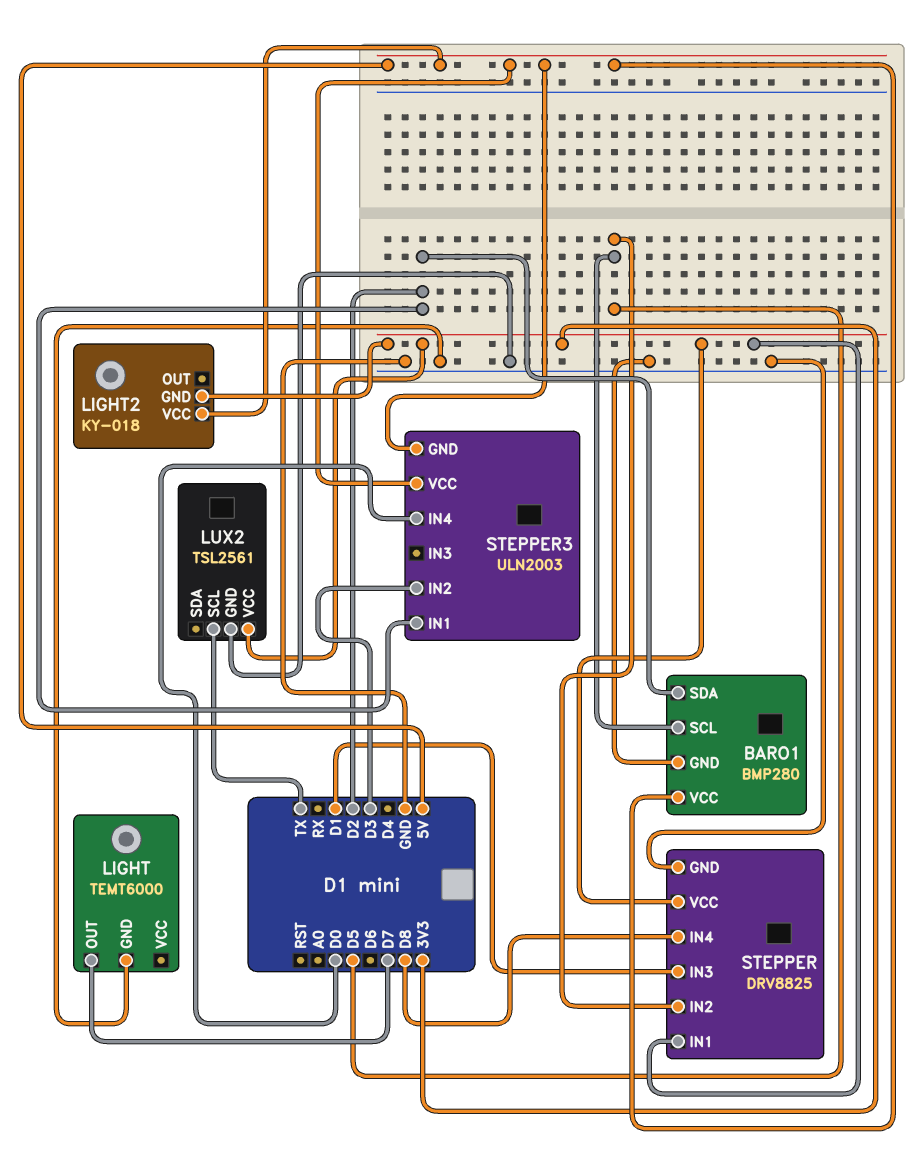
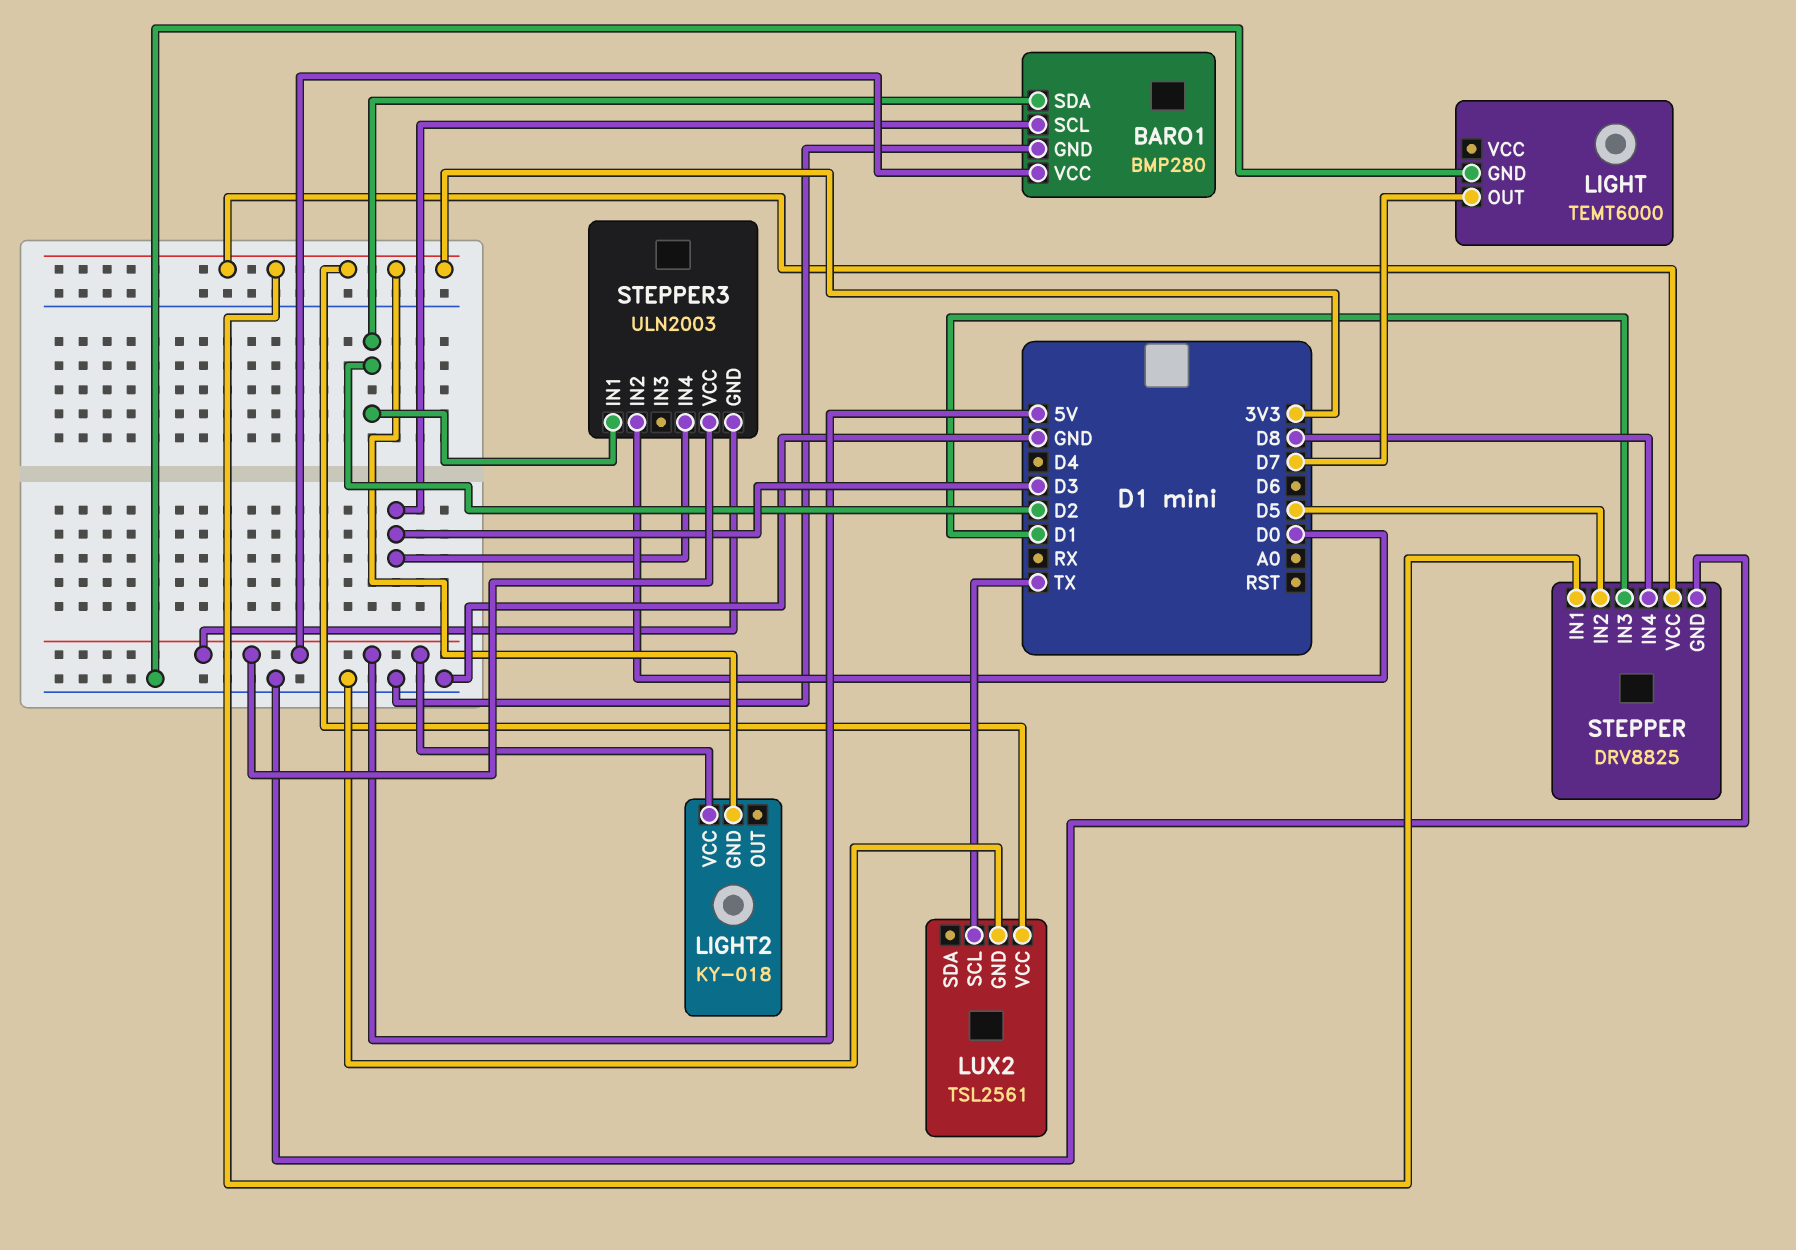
BARO1 pin SCL: D5 -> D3
STEPPER3 pin IN2: D3 -> D0
STEPPER3 pin IN4: D0 -> D3

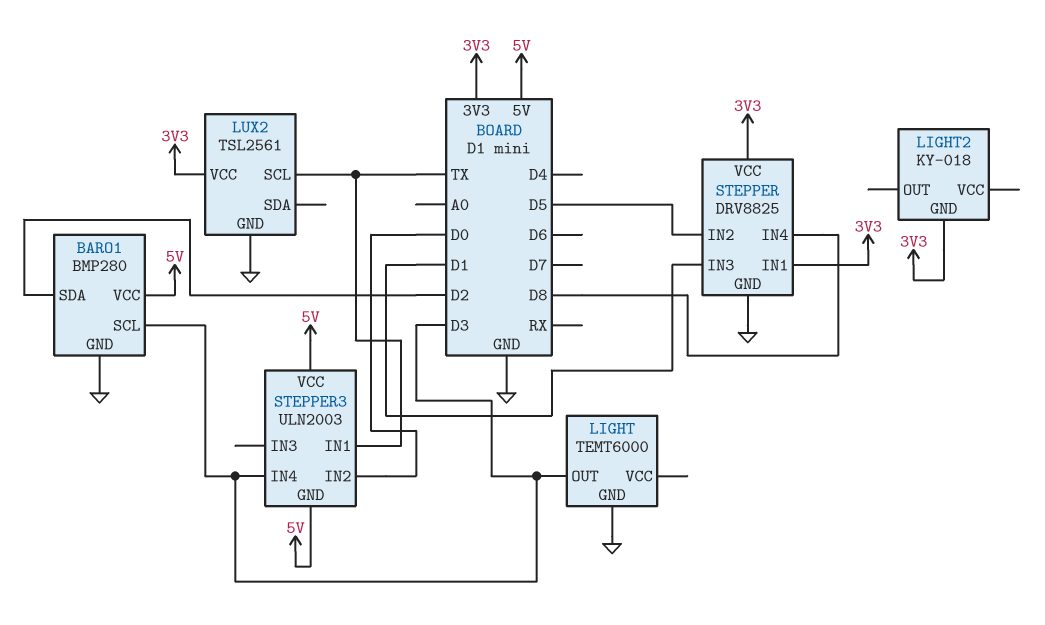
LIGHT pin OUT: D7 -> D3
LIGHT2 pin VCC: 5V -> none
STEPPER3 pin IN1: D2 -> TX

